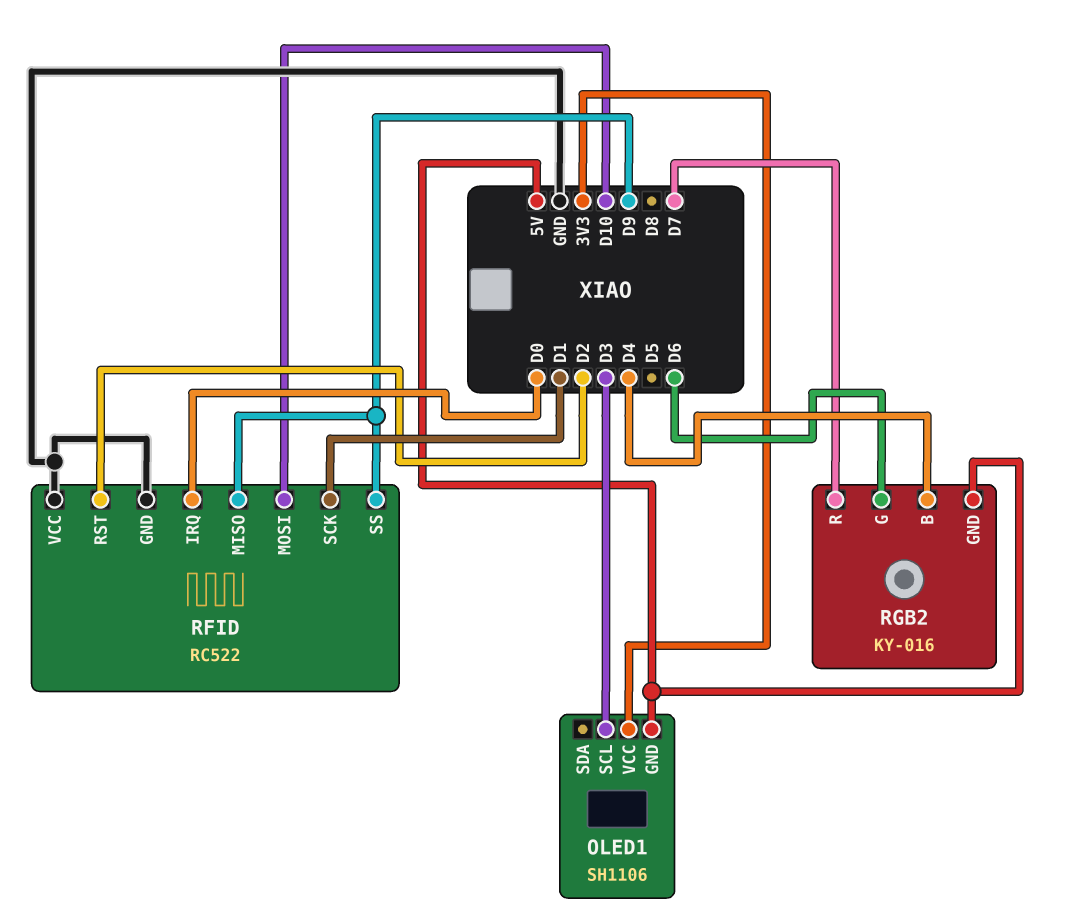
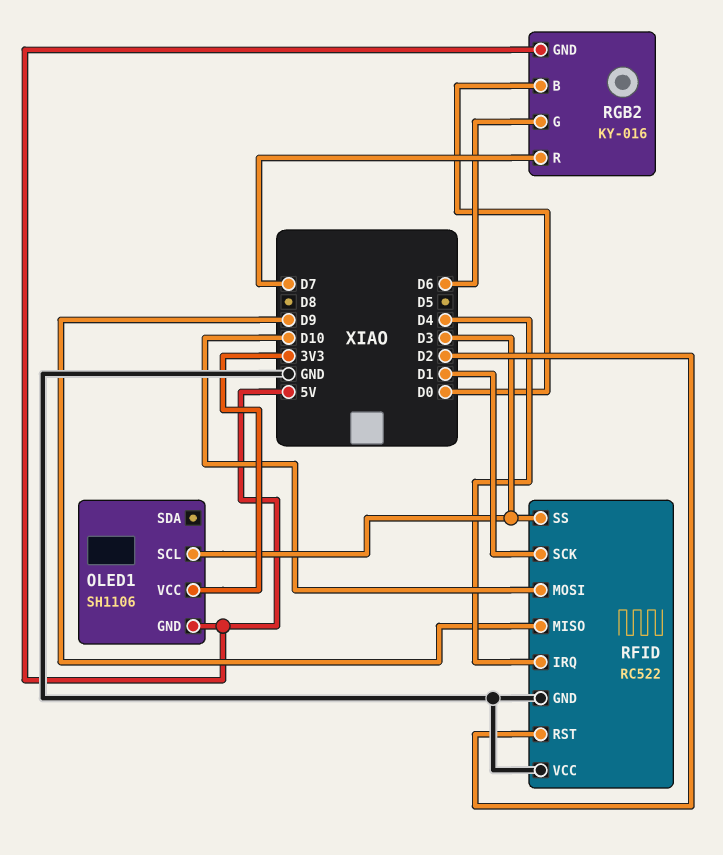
RFID pin IRQ: D0 -> D4
RFID pin SS: D9 -> D3
RGB2 pin B: D4 -> D0

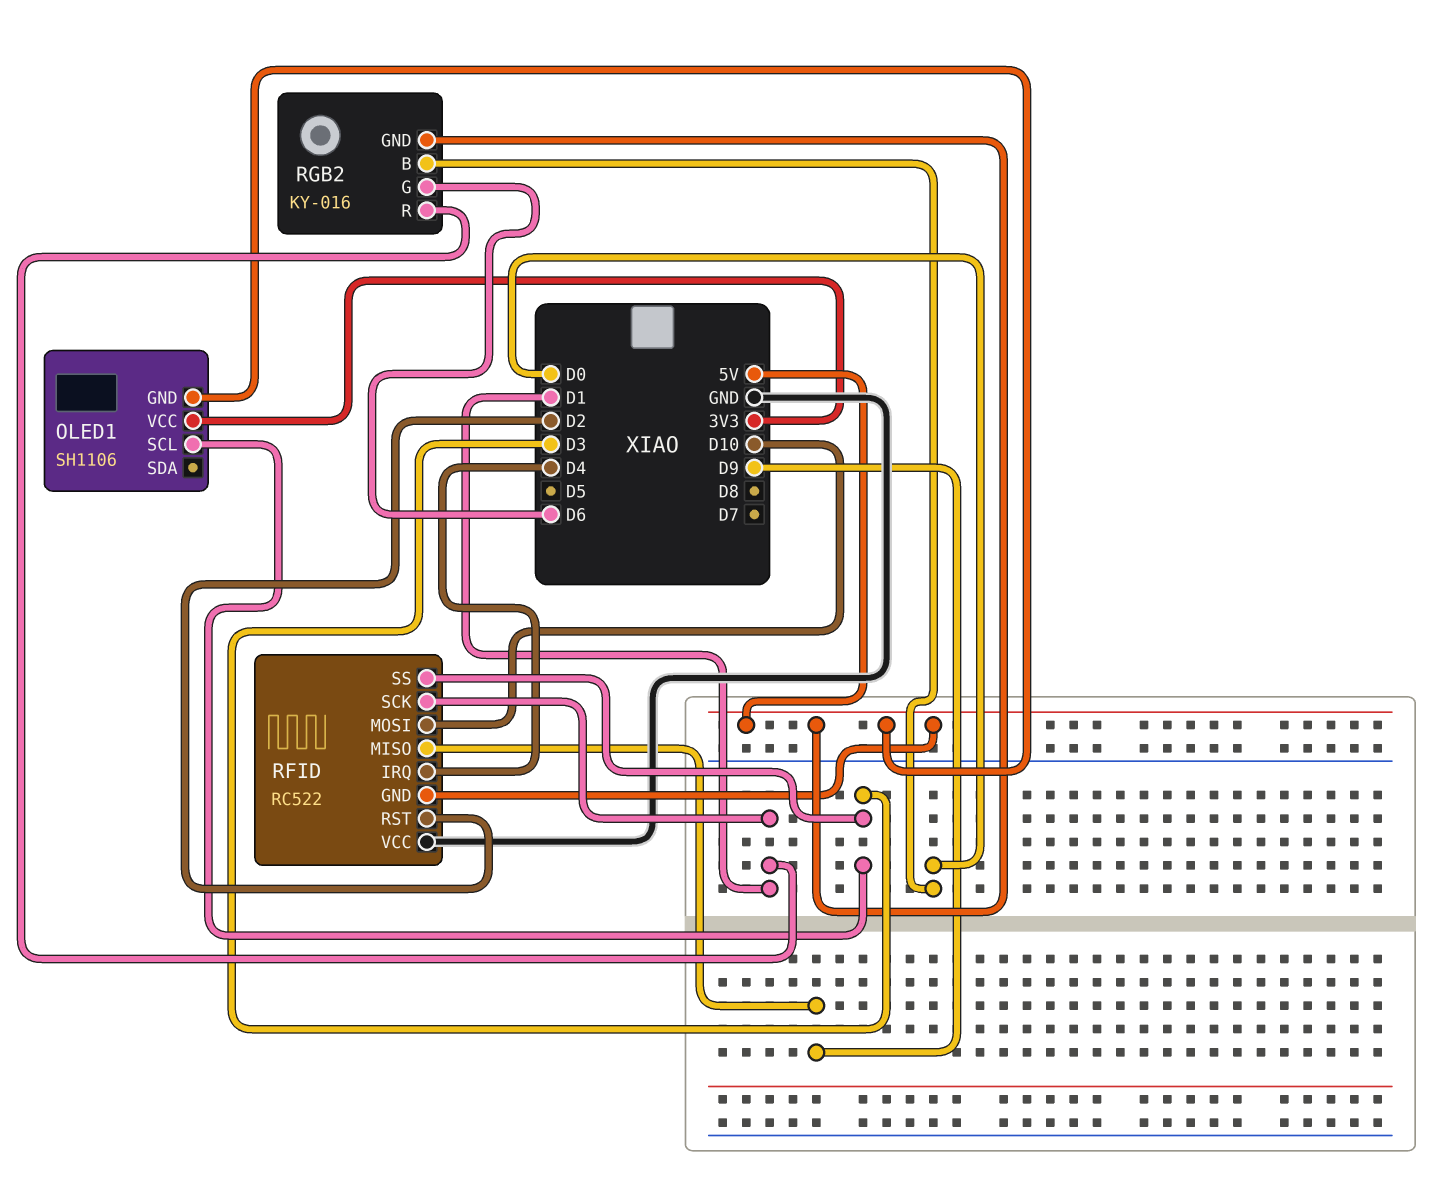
RFID pin GND: GND -> 5V
RGB2 pin R: D7 -> D1

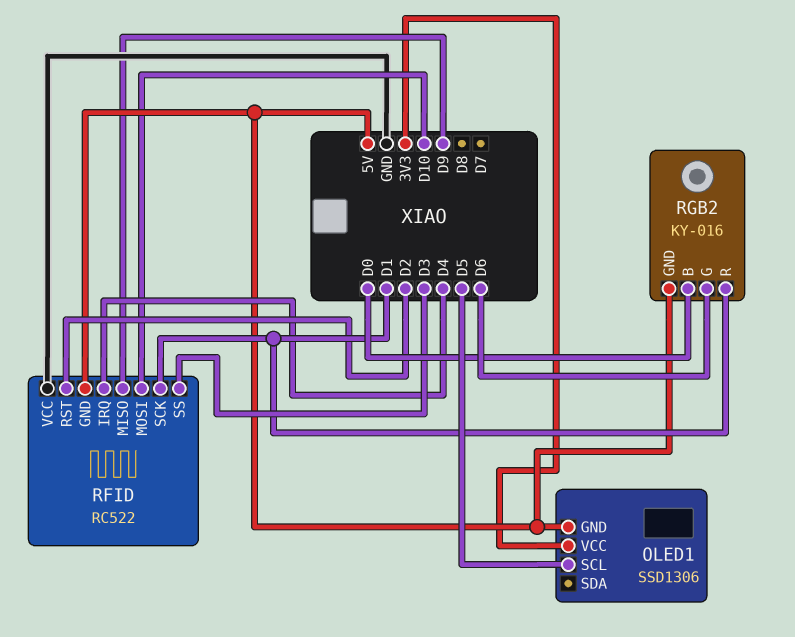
OLED1: SH1106 -> SSD1306
OLED1 pin SCL: D3 -> D5

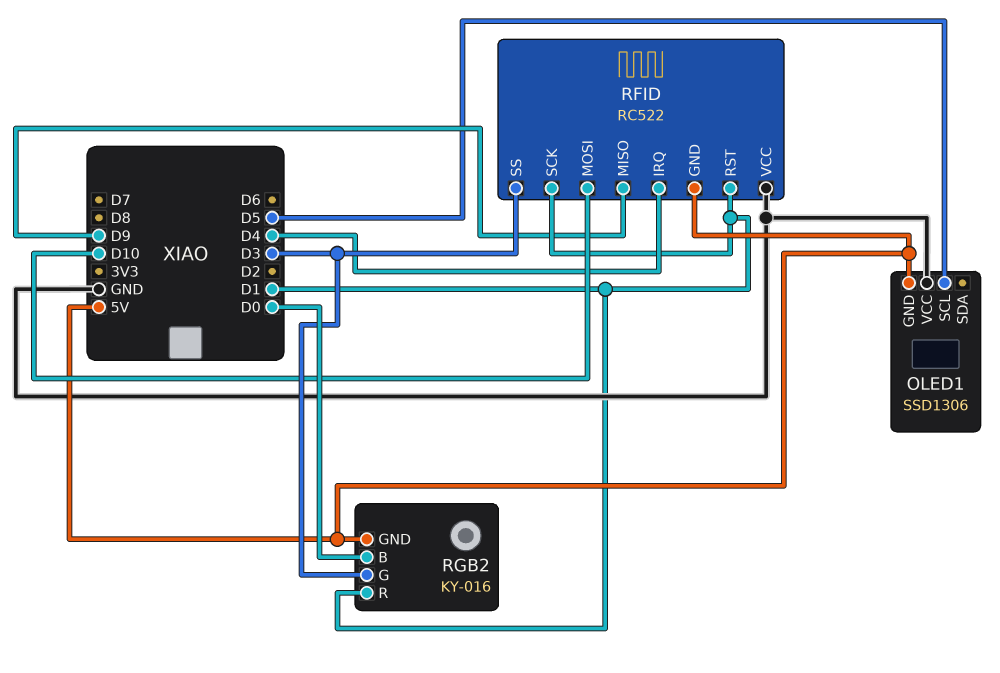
OLED1 pin VCC: 3V3 -> GND
RFID pin RST: D2 -> D1
RGB2 pin G: D6 -> D3

